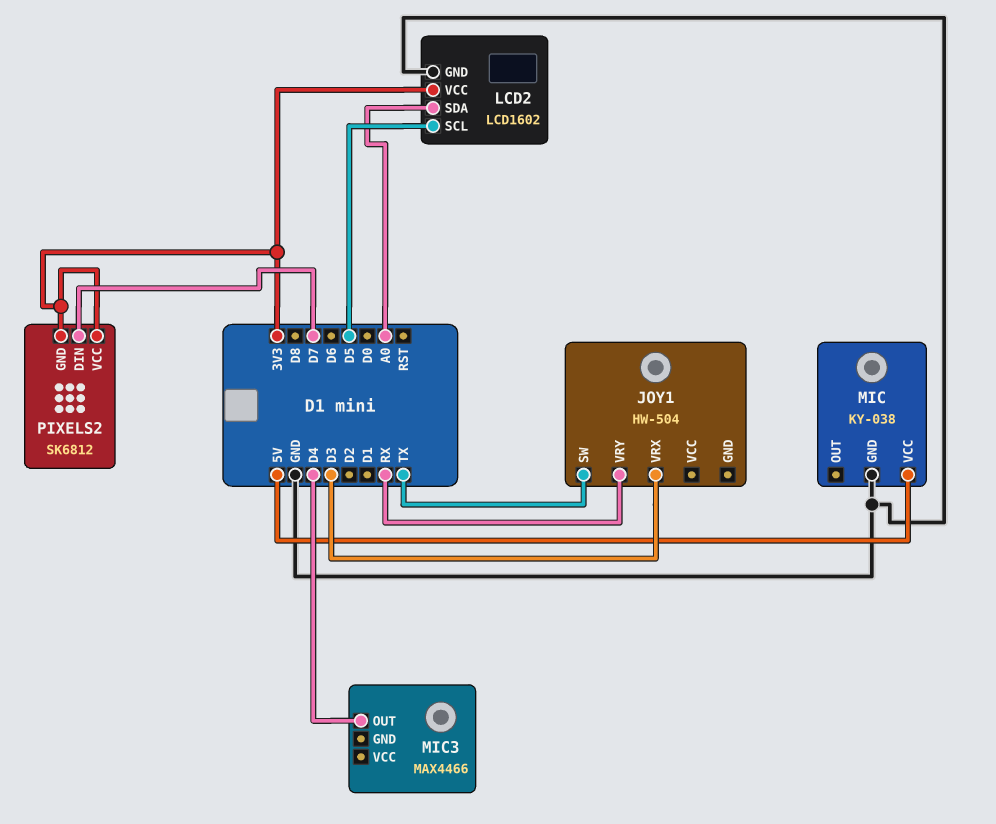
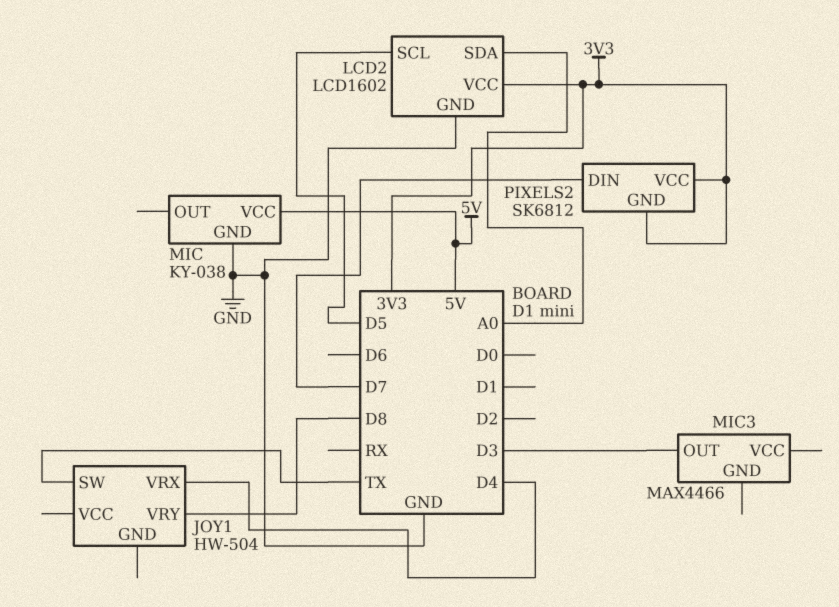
JOY1 pin VRX: D3 -> D4
JOY1 pin VRY: RX -> D8
MIC3 pin OUT: D4 -> D3

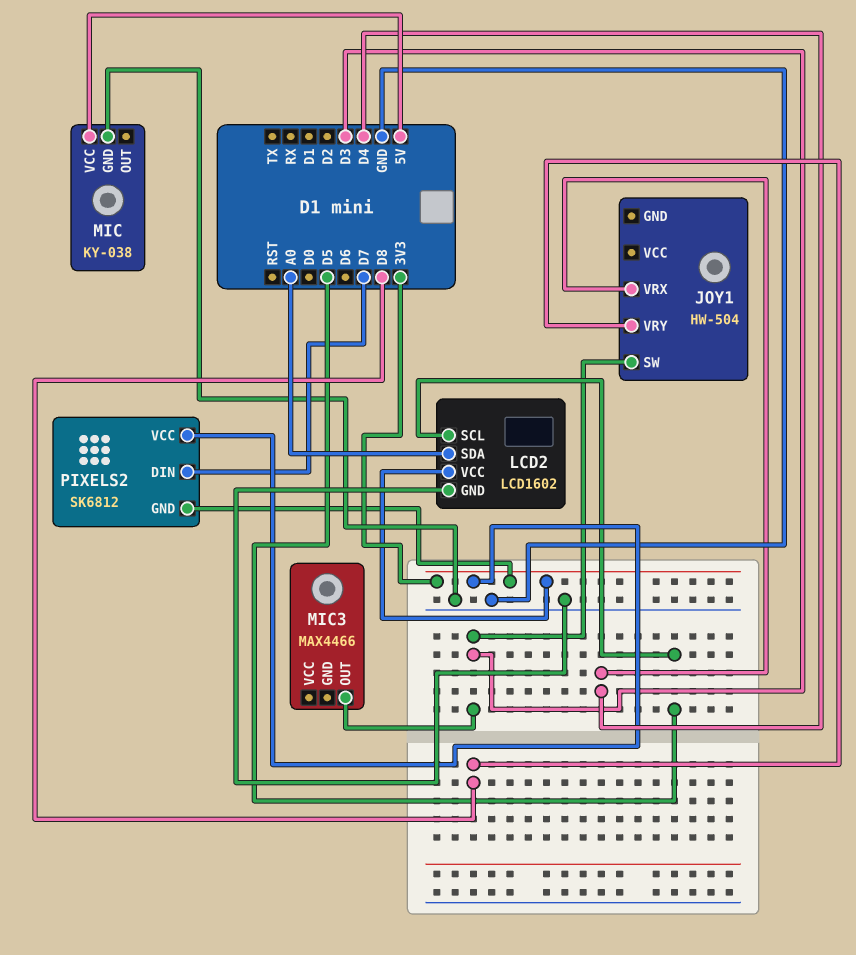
JOY1 pin SW: TX -> D3

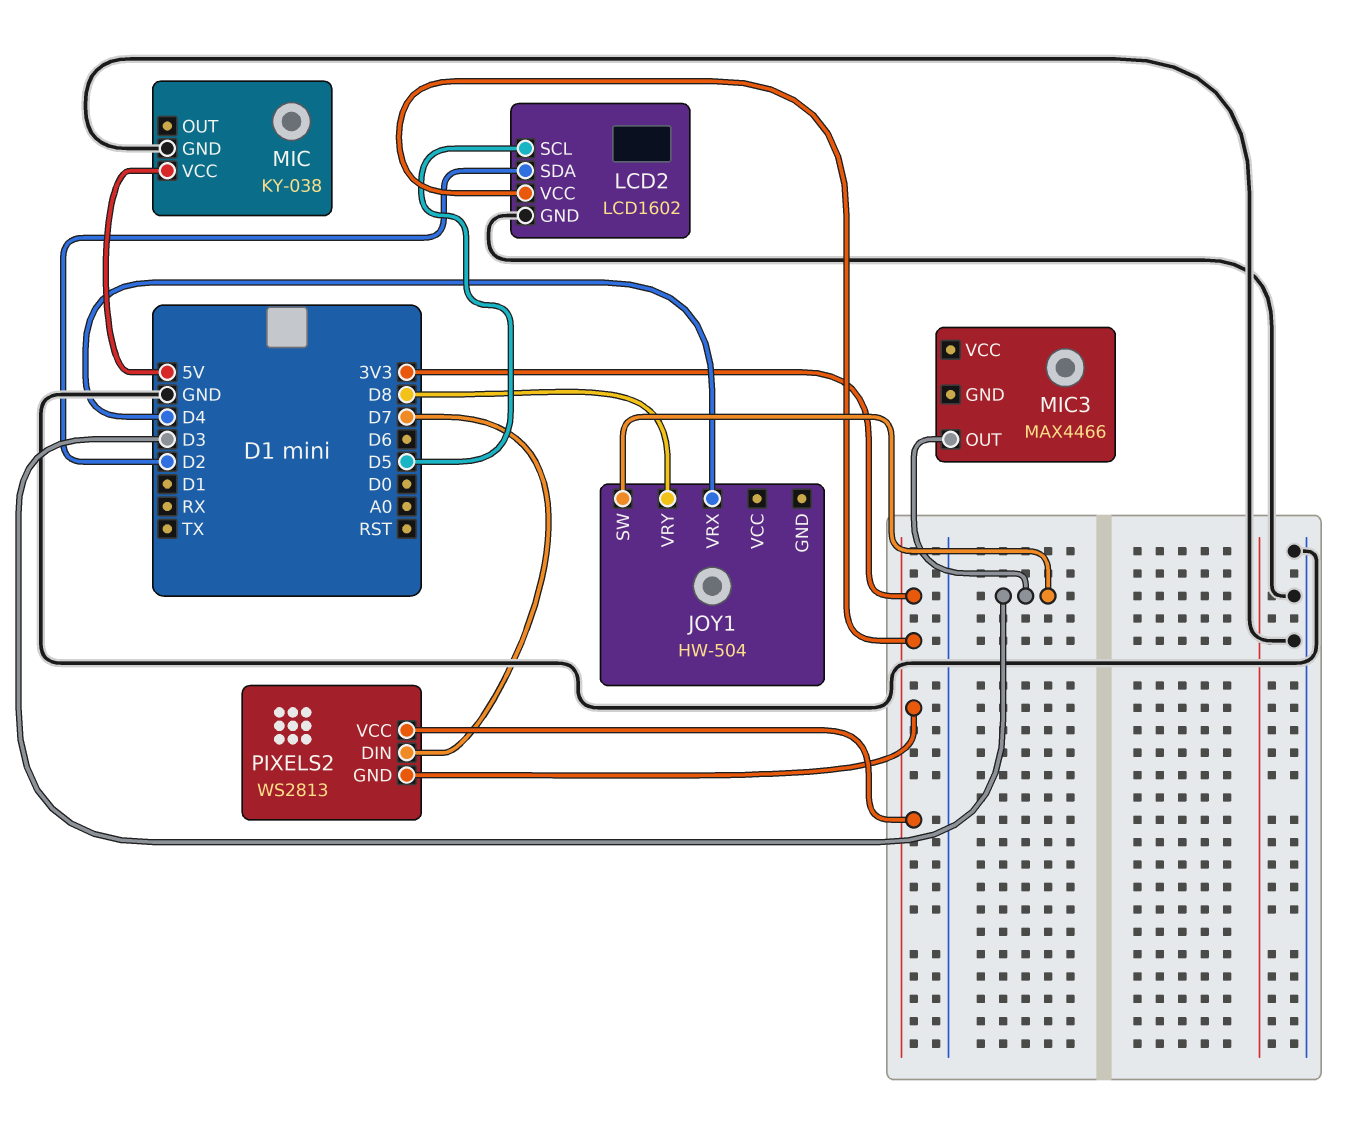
LCD2 pin SDA: A0 -> D2
PIXELS2: SK6812 -> WS2813

